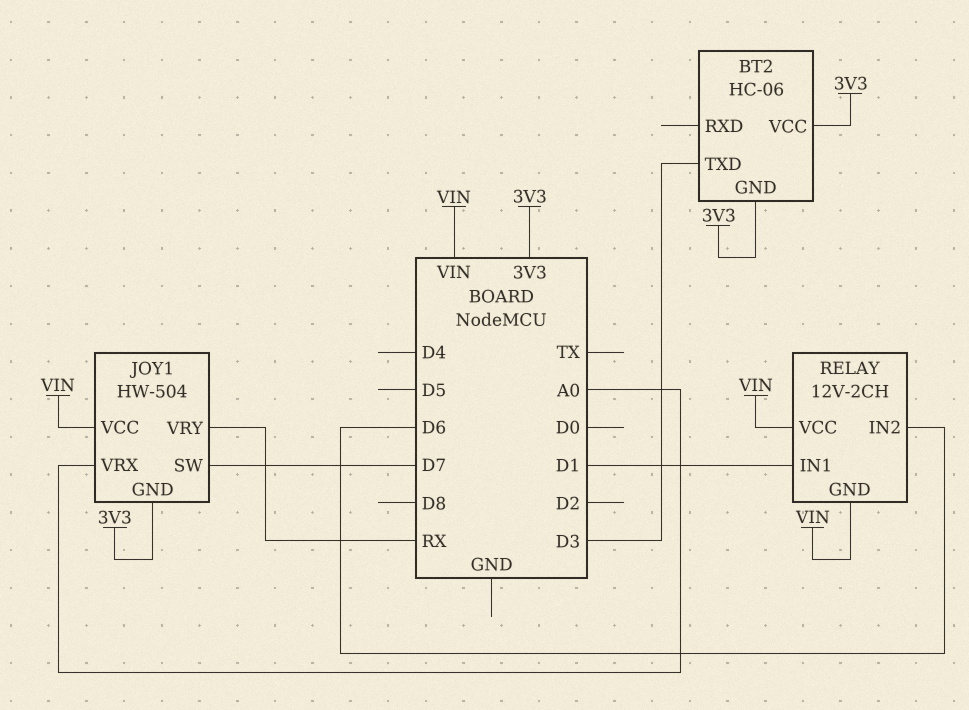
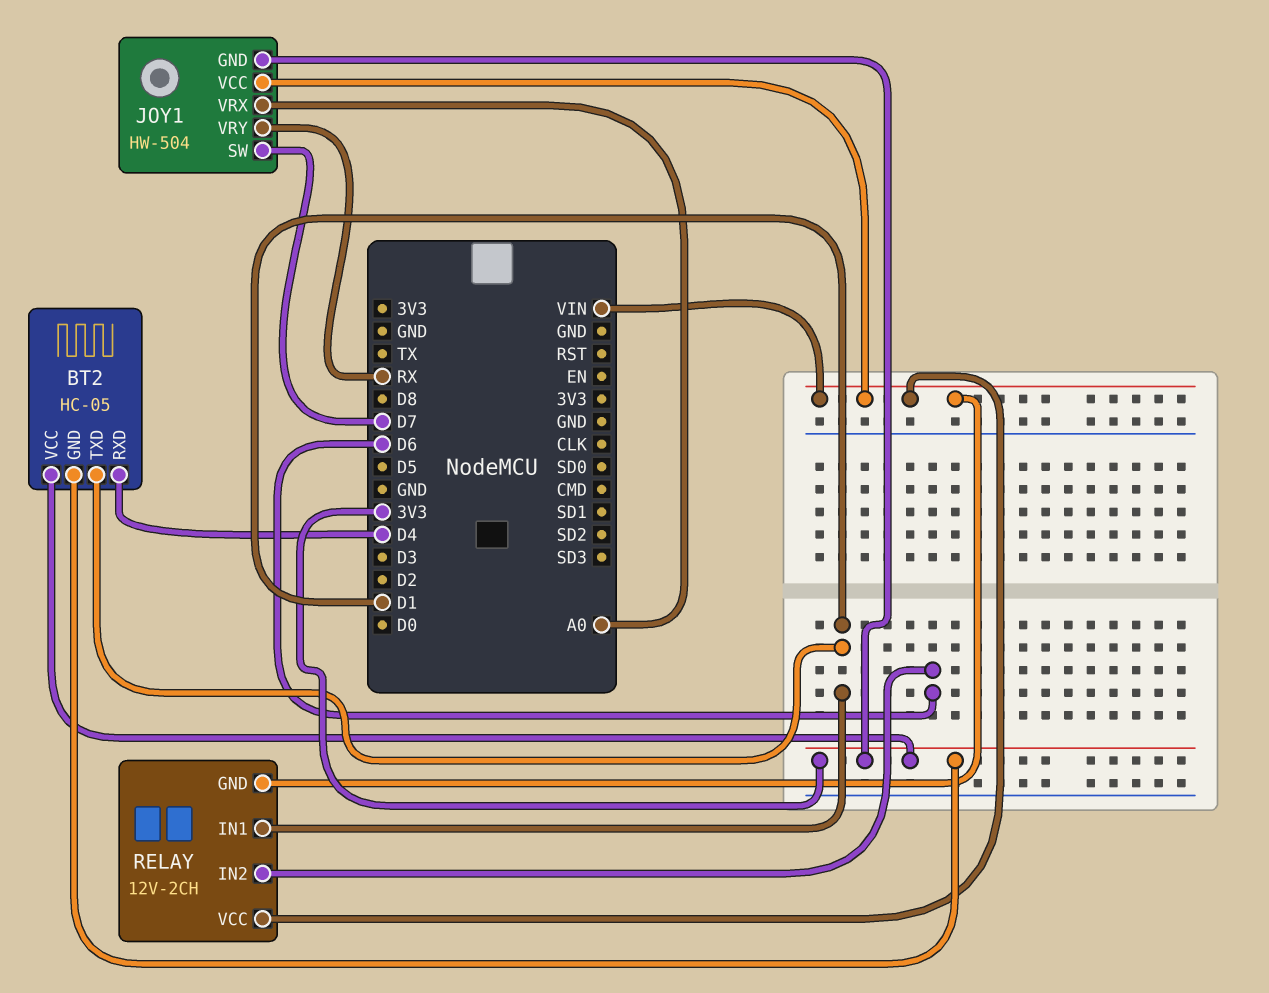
BT2: HC-06 -> HC-05
BT2 pin RXD: none -> D4
BT2 pin TXD: D3 -> D1

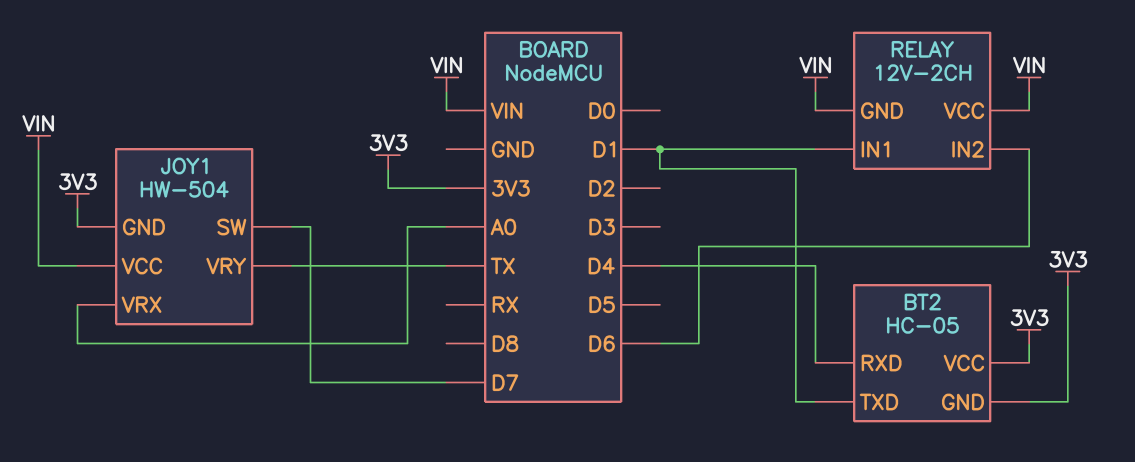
JOY1 pin VRY: RX -> TX

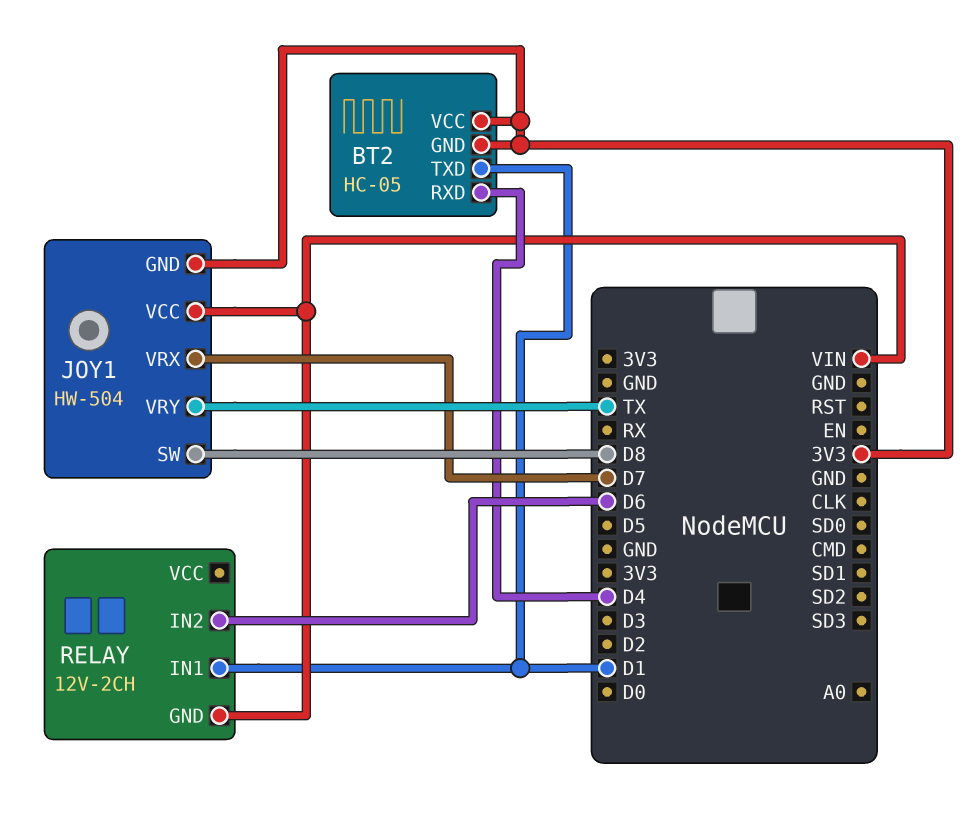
JOY1 pin SW: D7 -> D8
JOY1 pin VRX: A0 -> D7
RELAY pin VCC: VIN -> none

